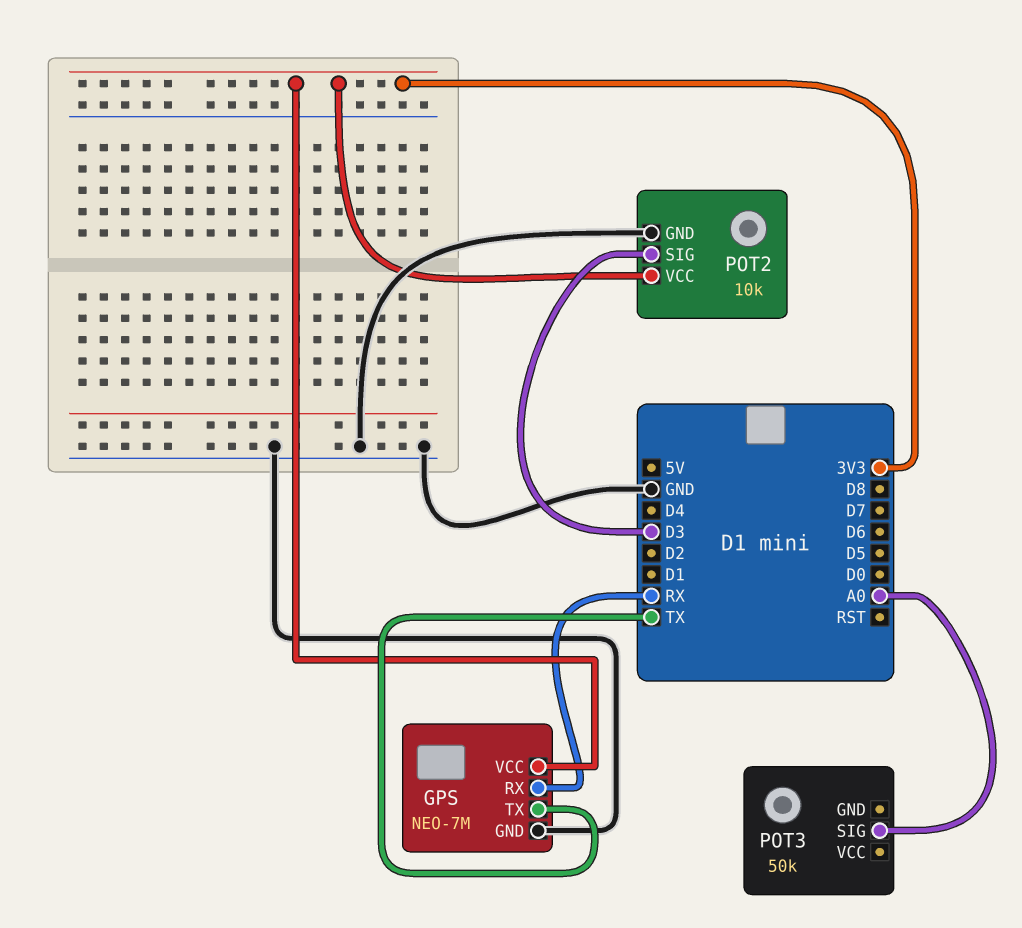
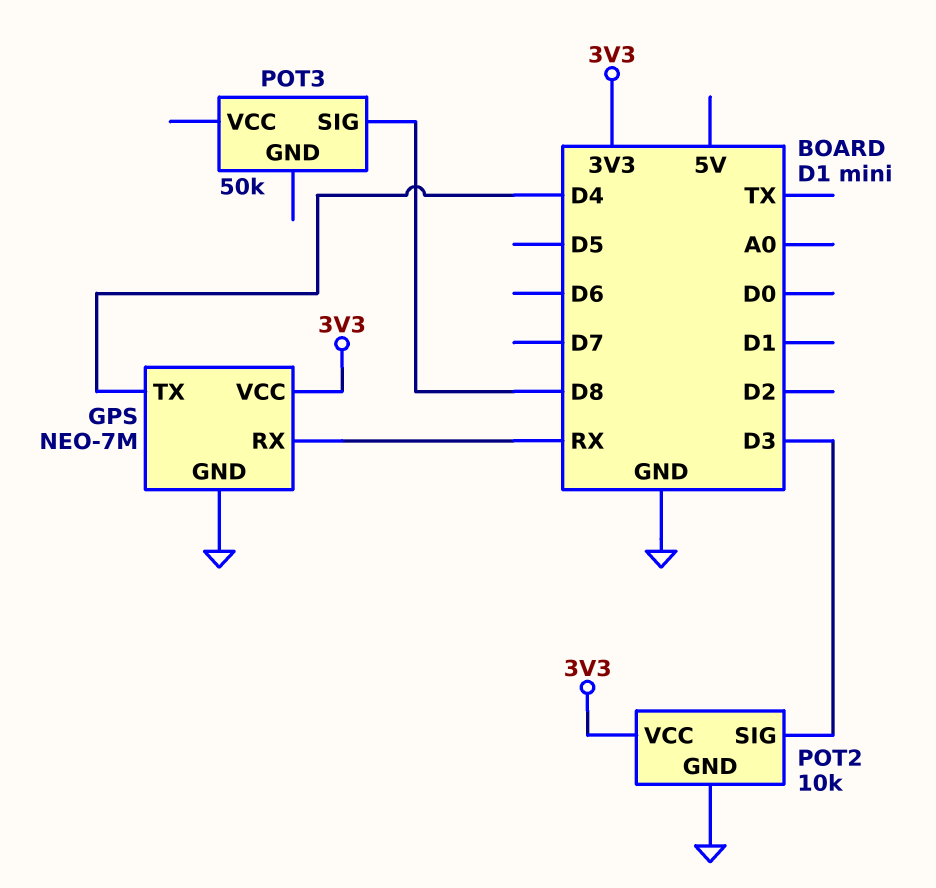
GPS pin TX: TX -> D4
POT3 pin SIG: A0 -> D8

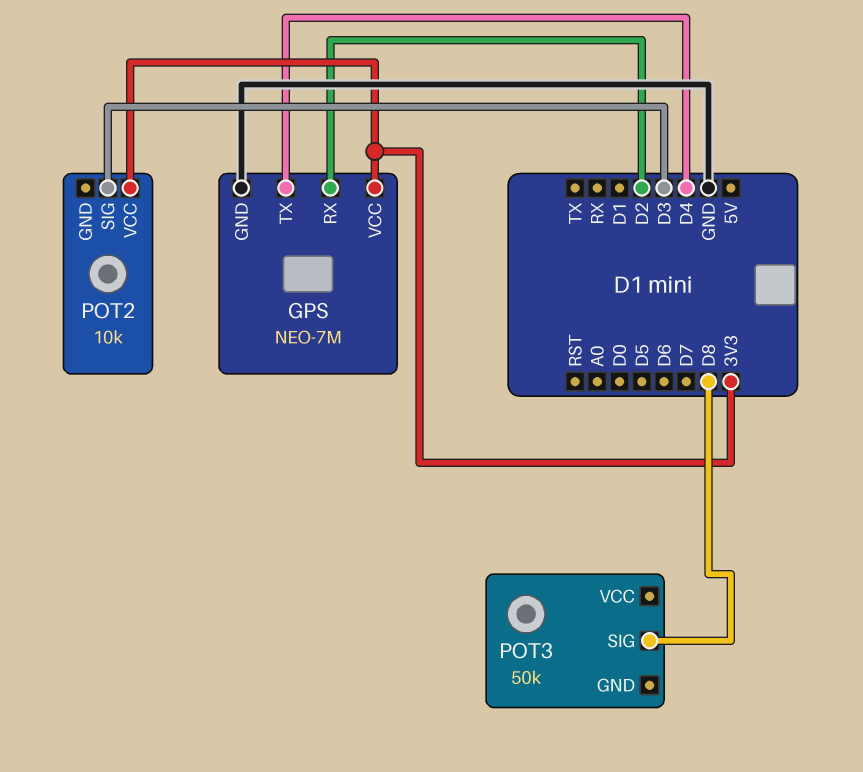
GPS pin RX: RX -> D2
POT2 pin GND: GND -> none

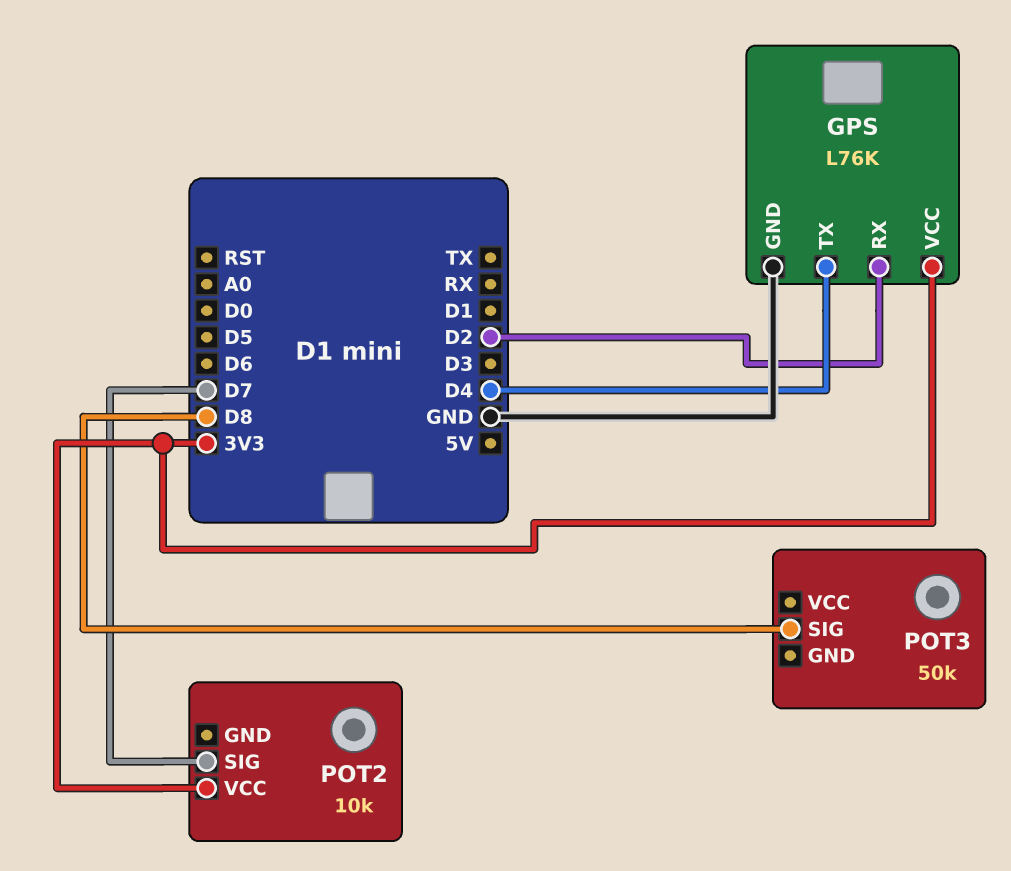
GPS: NEO-7M -> L76K
POT2 pin SIG: D3 -> D7

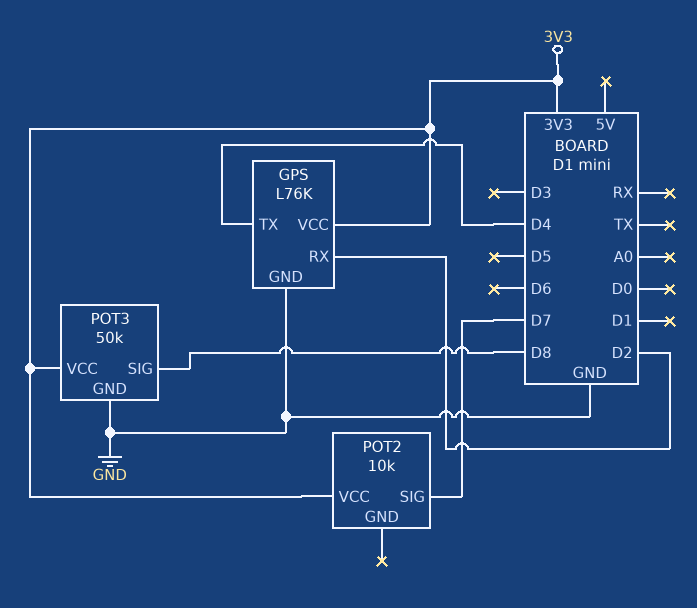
POT3 pin GND: none -> GND
POT3 pin VCC: none -> 3V3

